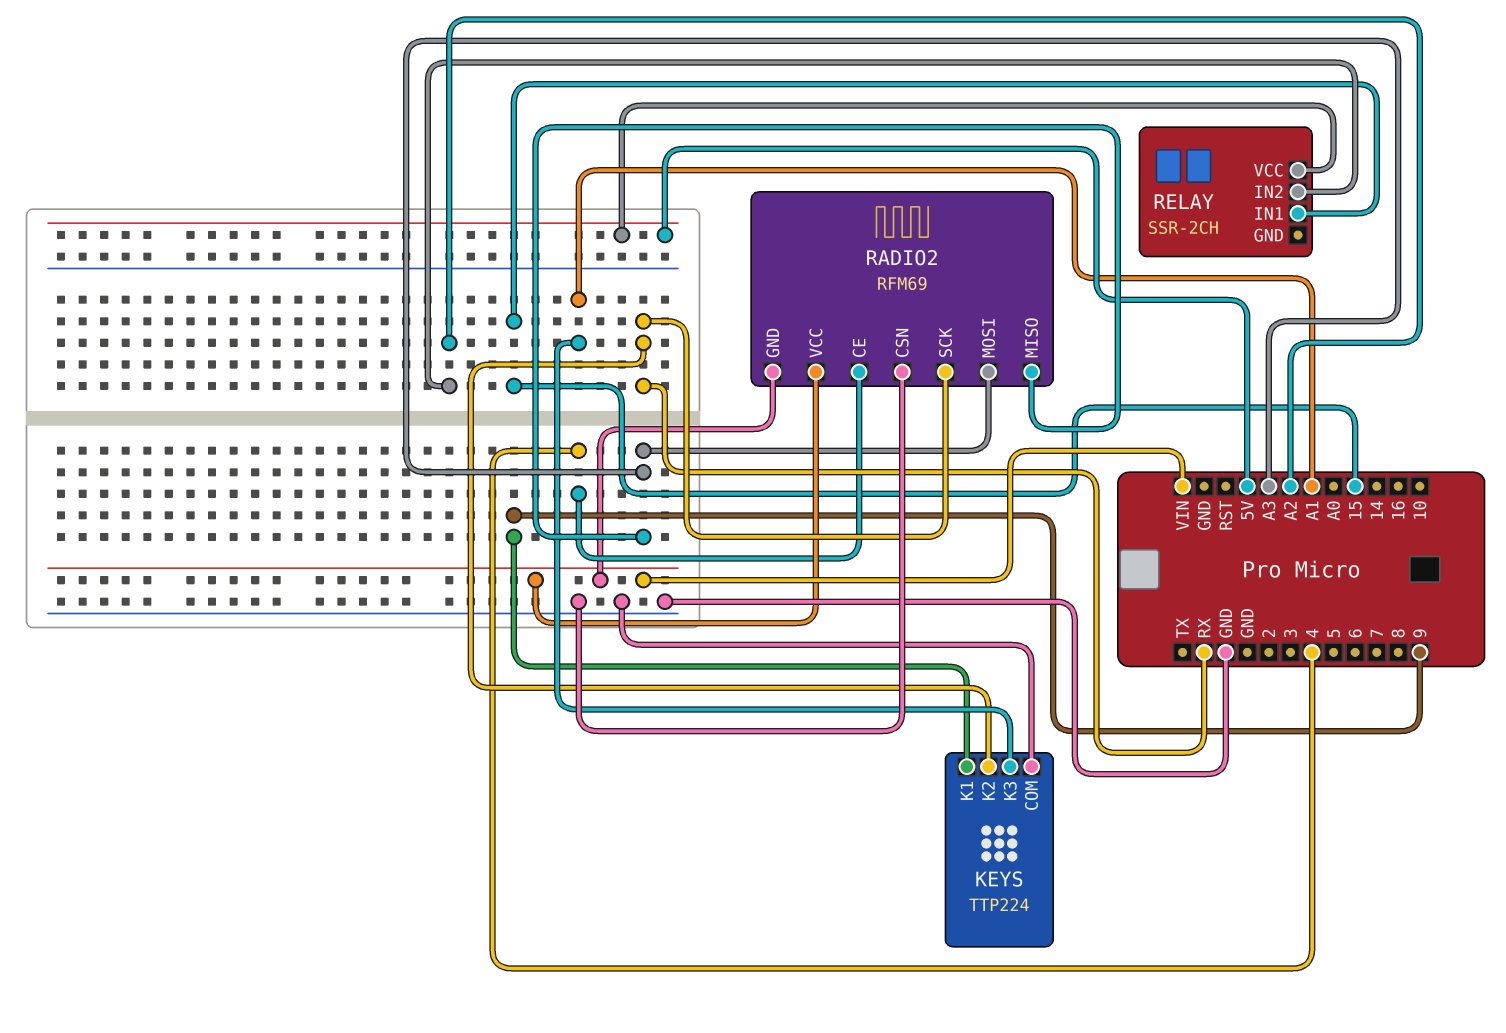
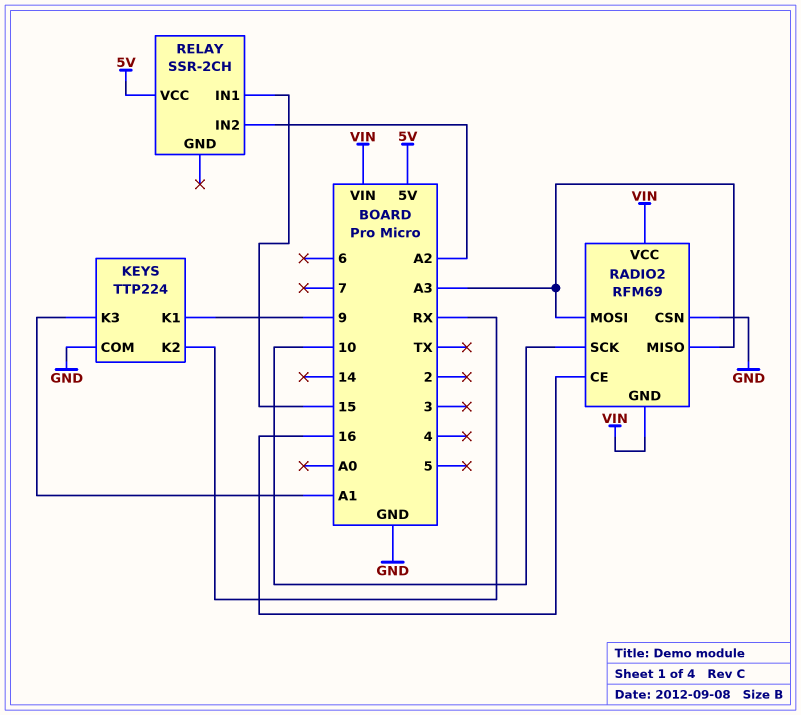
RADIO2 pin CE: 4 -> 16
RADIO2 pin SCK: RX -> 10

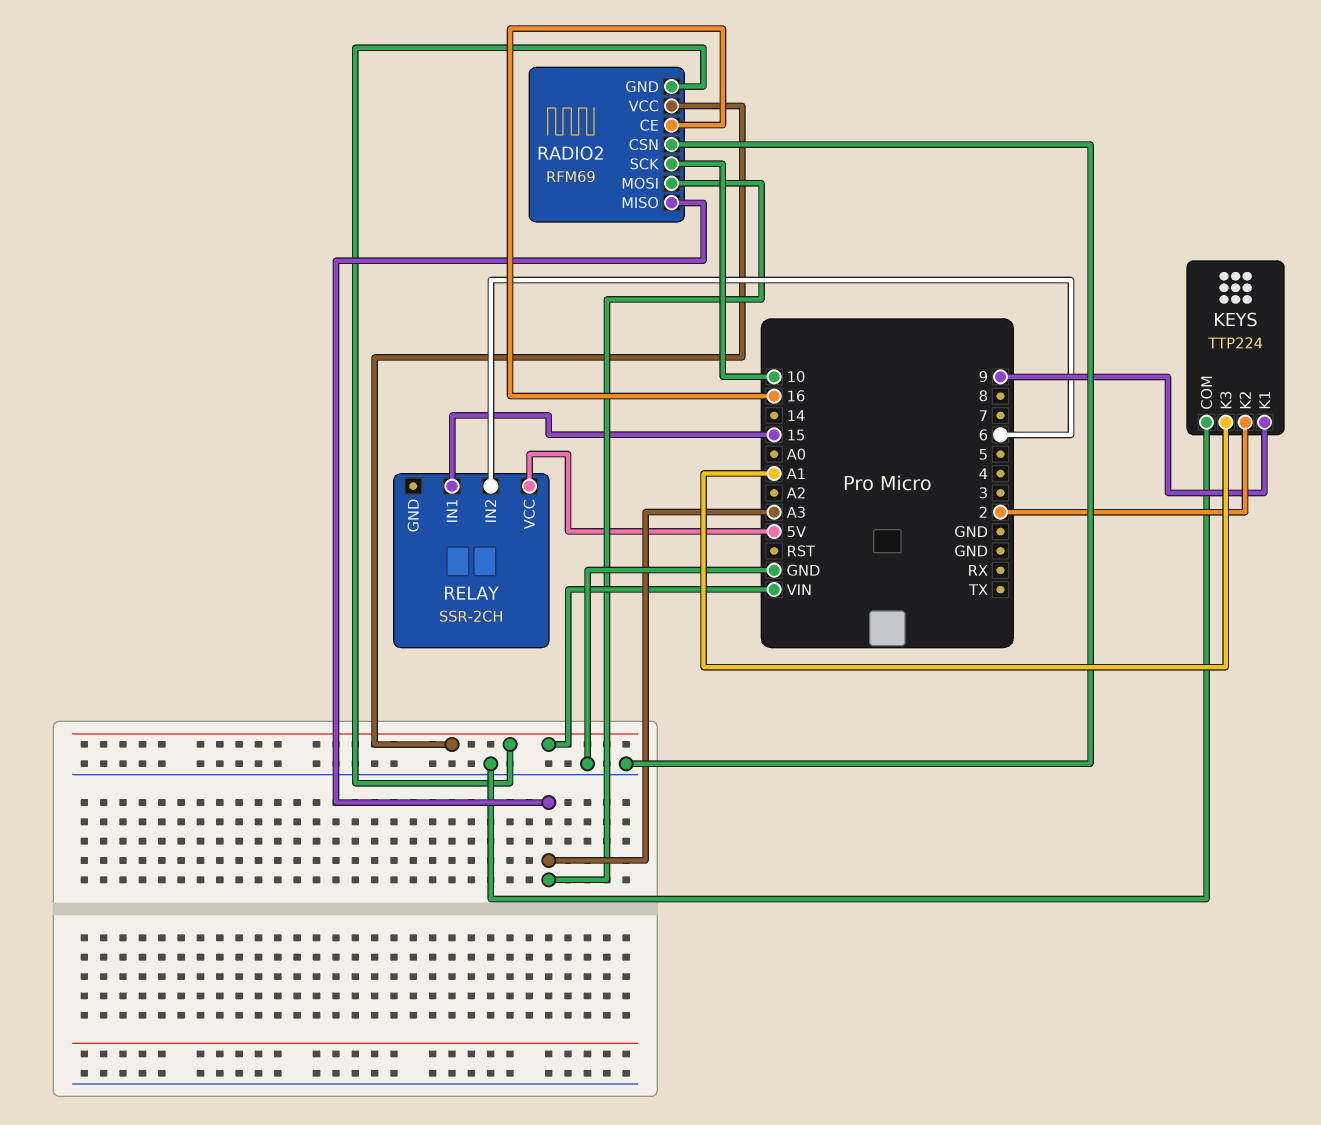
KEYS pin K2: RX -> 2
RELAY pin IN2: A2 -> 6

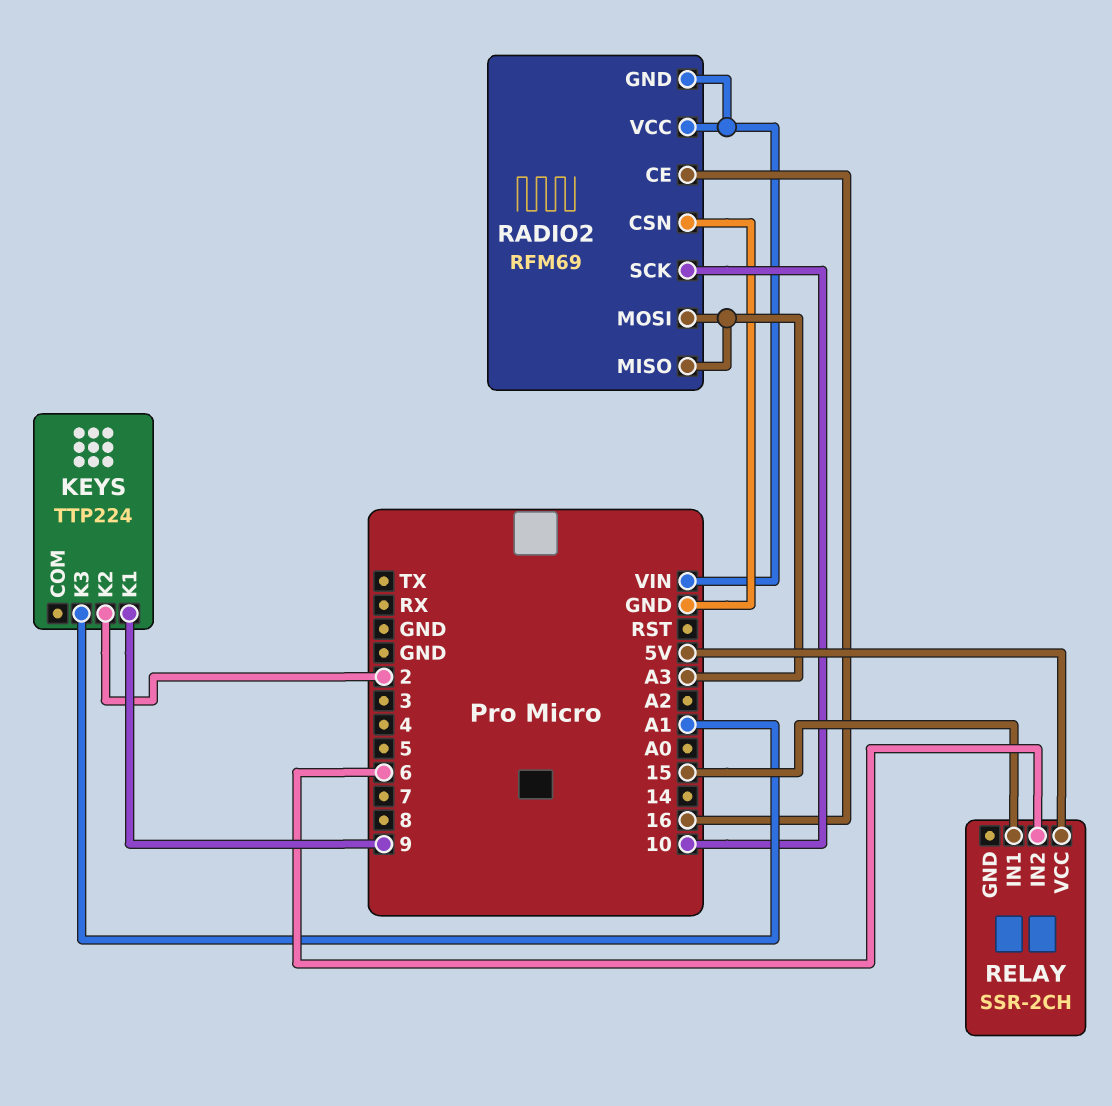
KEYS pin COM: GND -> none

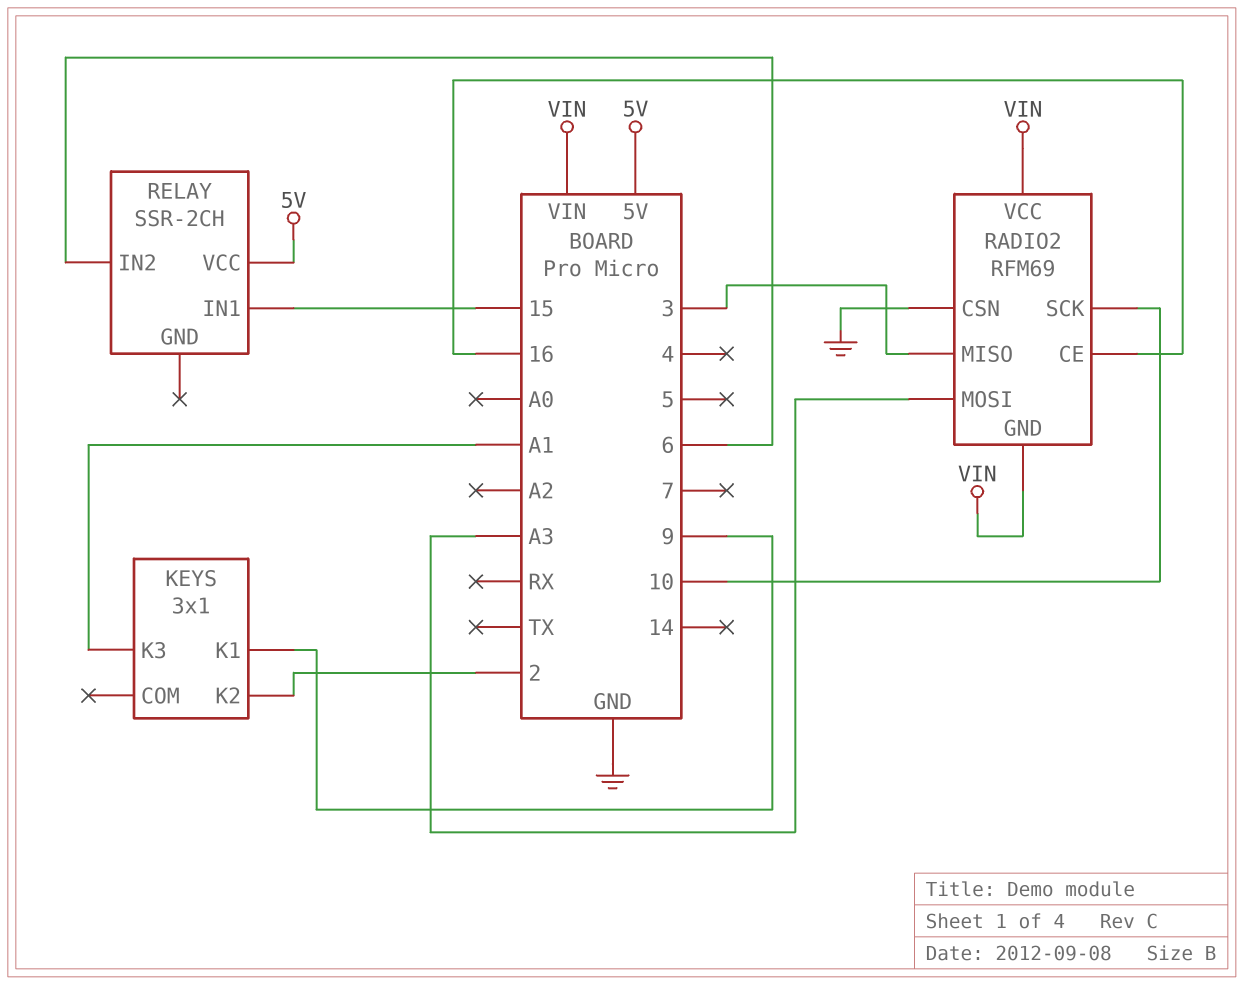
KEYS: TTP224 -> 3x1
RADIO2 pin MISO: A3 -> 3

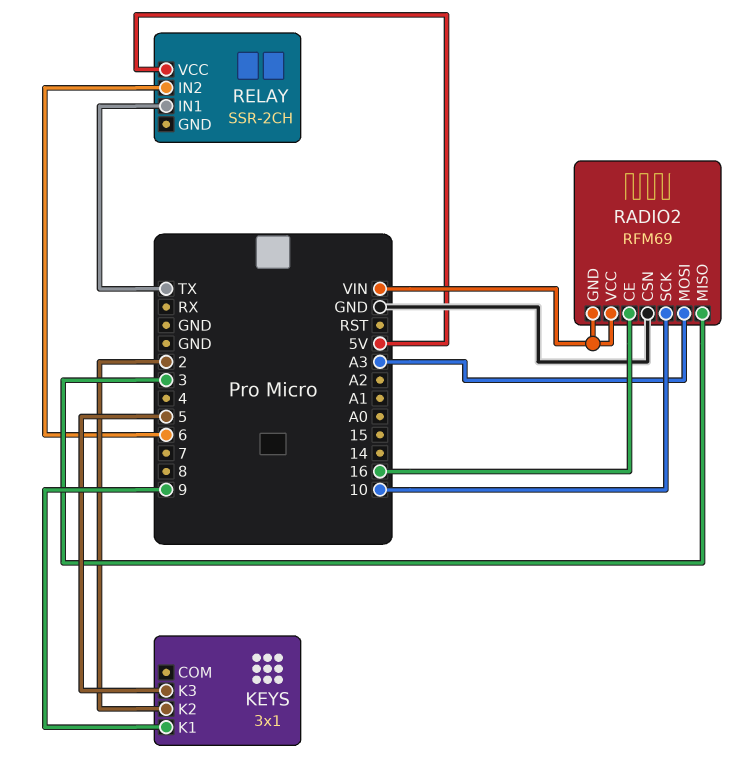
KEYS pin K3: A1 -> 5
RELAY pin IN1: 15 -> TX

